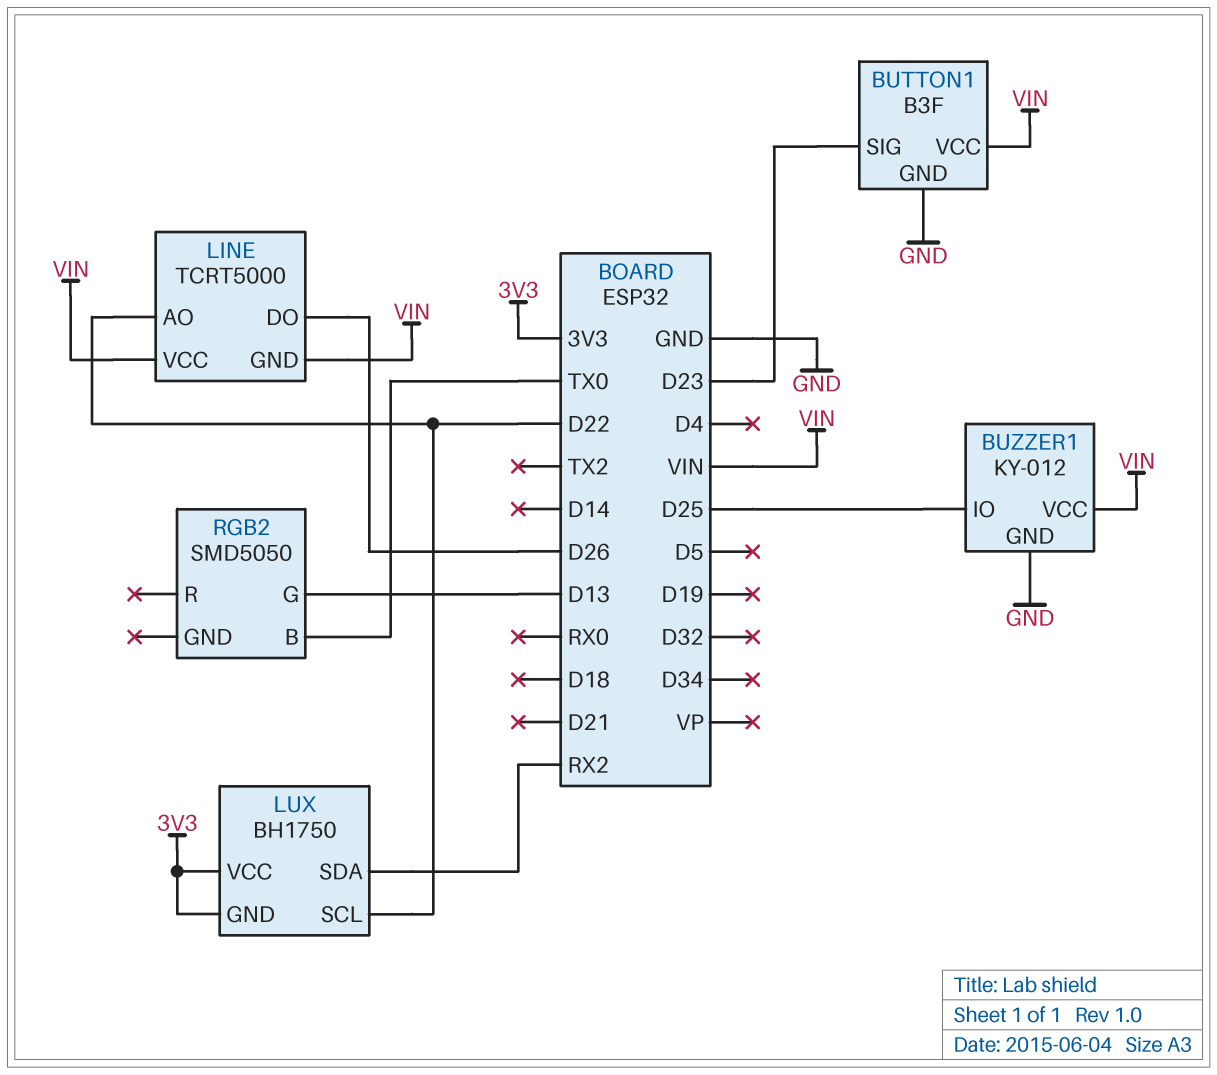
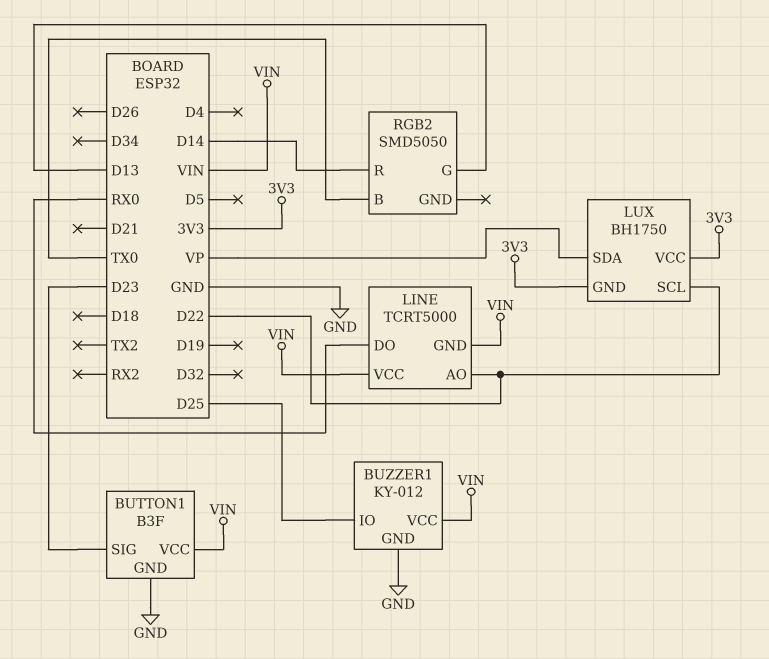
LINE pin DO: D26 -> RX0
LUX pin SDA: RX2 -> VP
RGB2 pin R: none -> D14

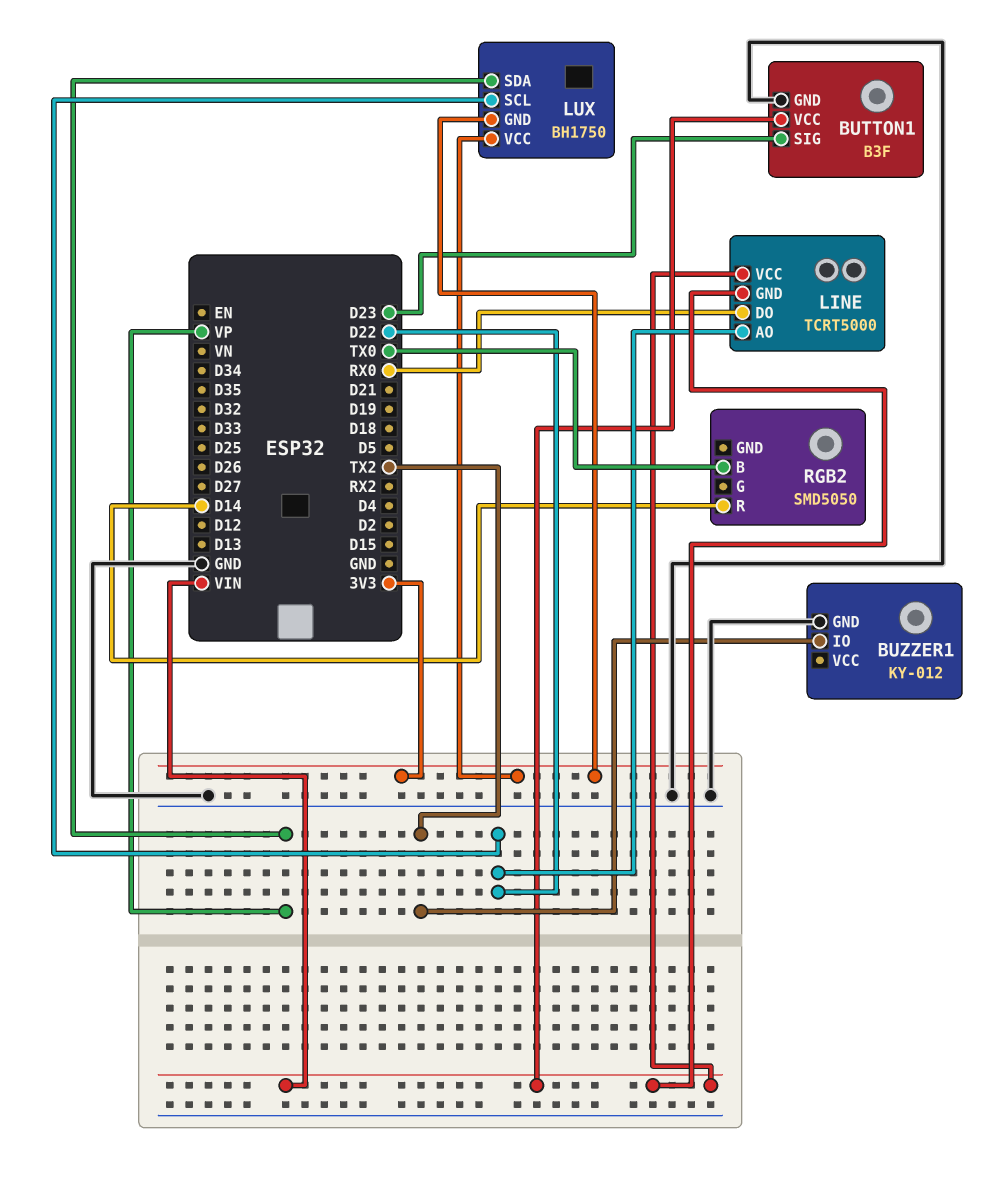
BUZZER1 pin IO: D25 -> TX2
BUZZER1 pin VCC: VIN -> none
RGB2 pin G: D13 -> none

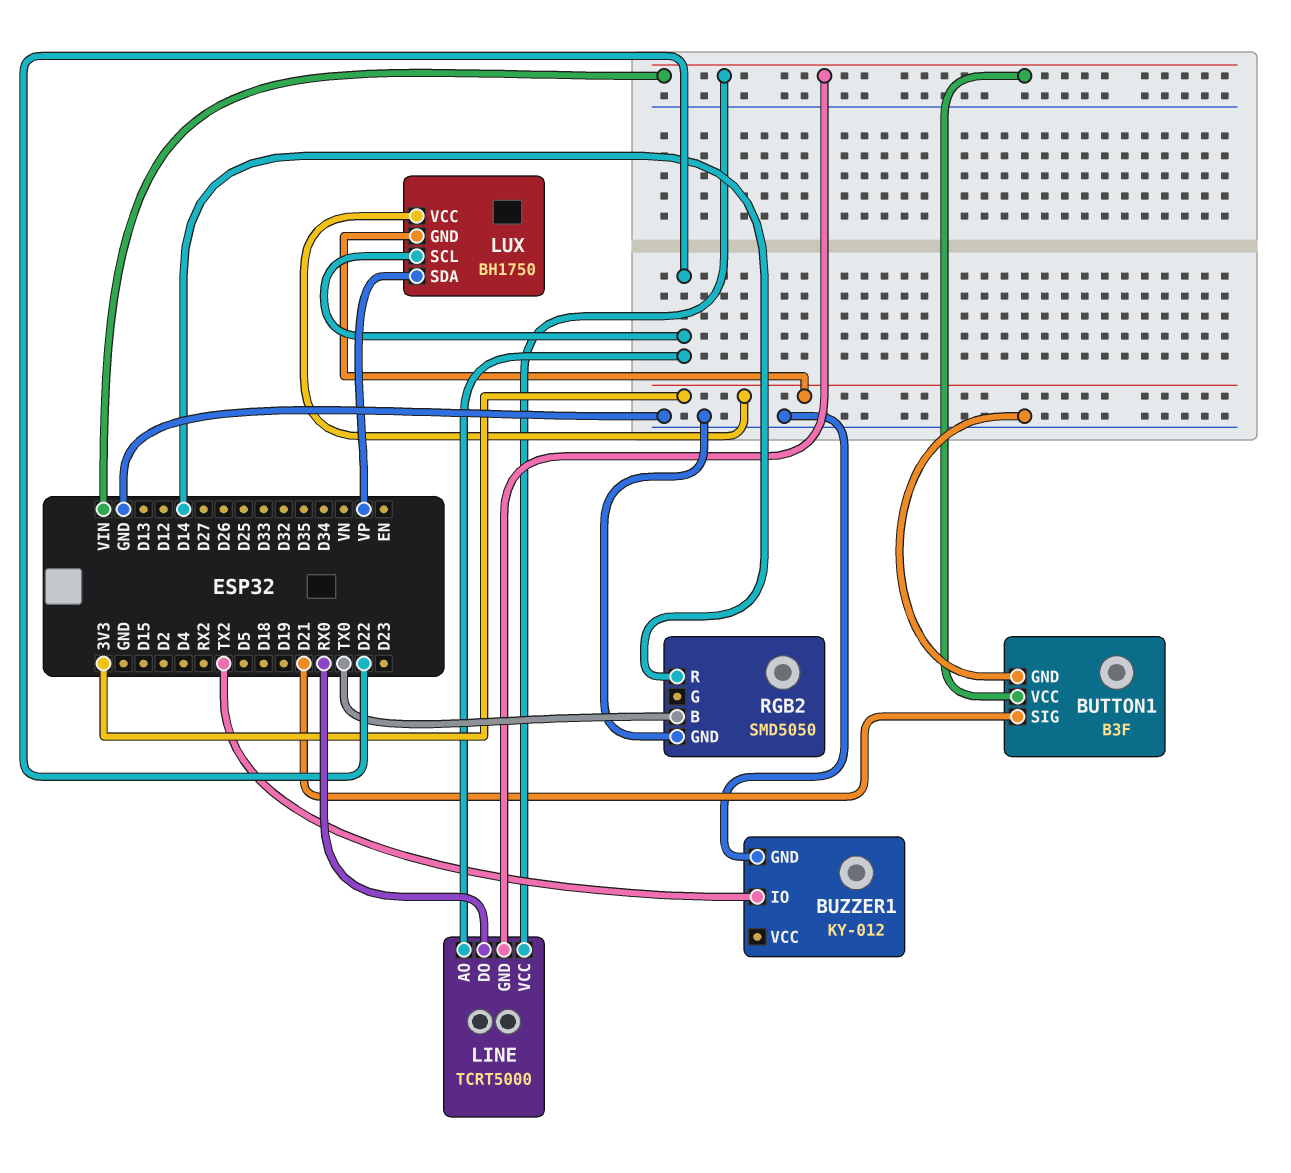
BUTTON1 pin SIG: D23 -> D21
RGB2 pin GND: none -> GND

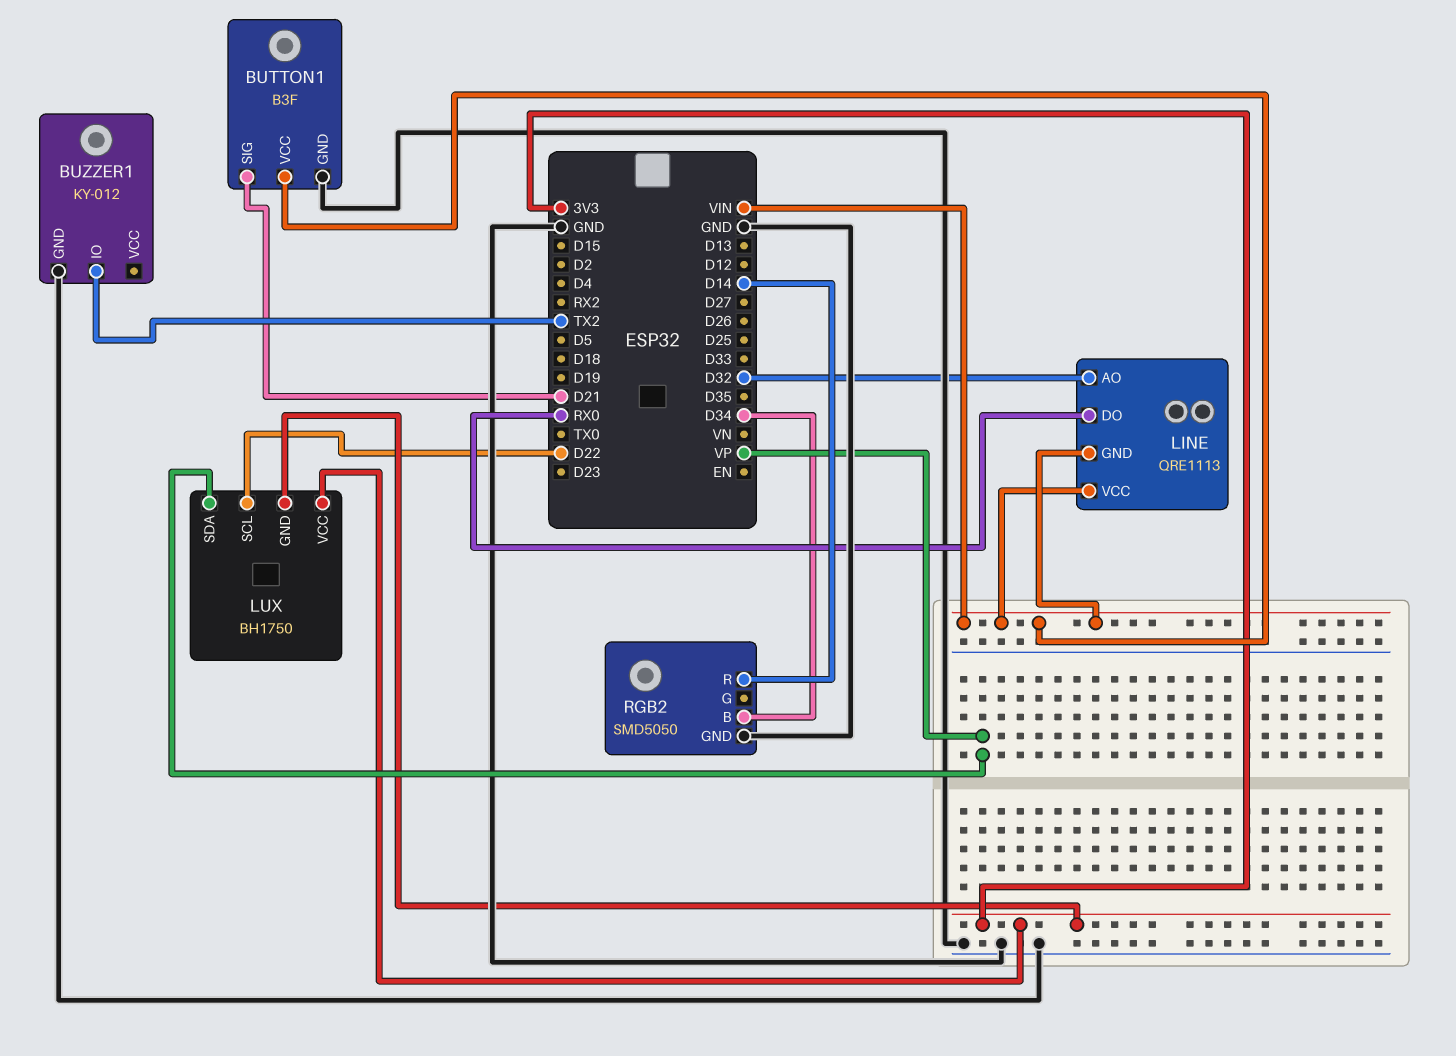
LINE: TCRT5000 -> QRE1113
LINE pin AO: D22 -> D32
RGB2 pin B: TX0 -> D34

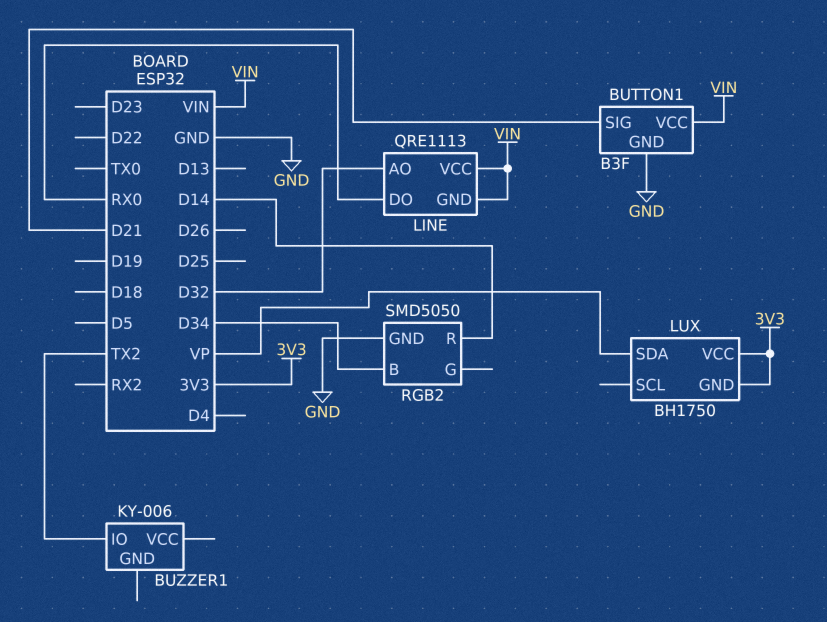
BUZZER1: KY-012 -> KY-006
BUZZER1 pin GND: GND -> none
LUX pin SCL: D22 -> none

